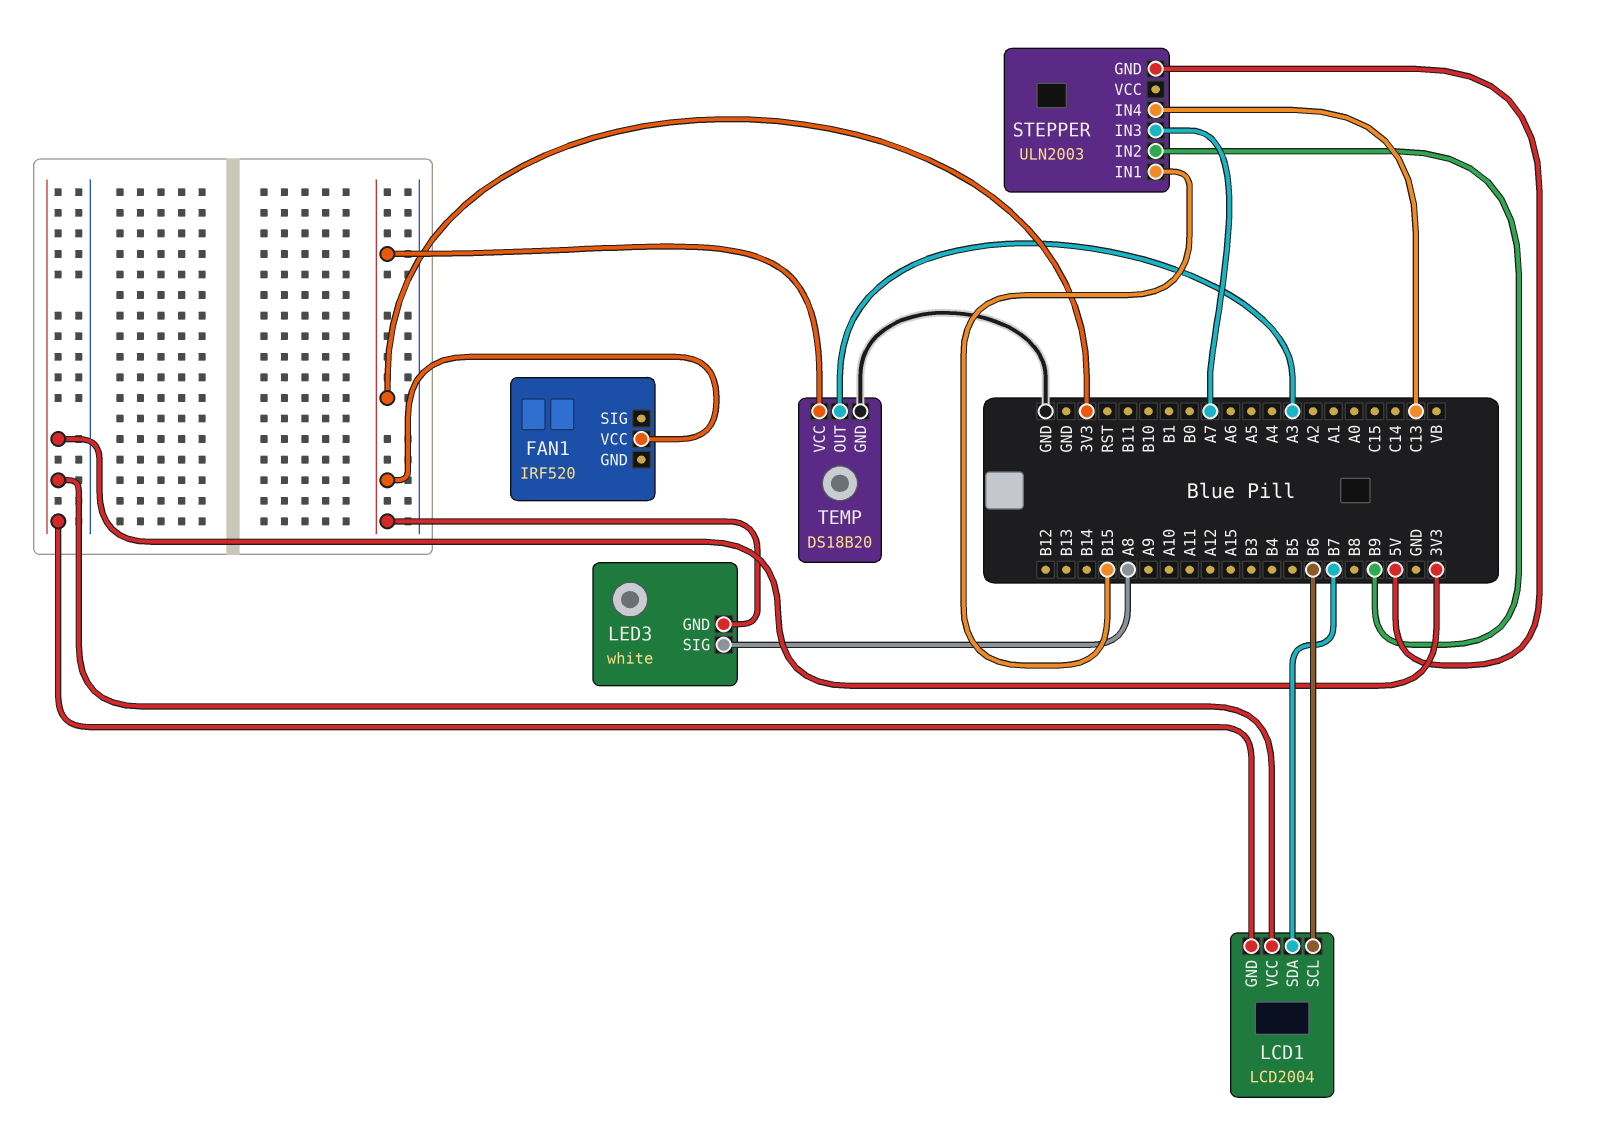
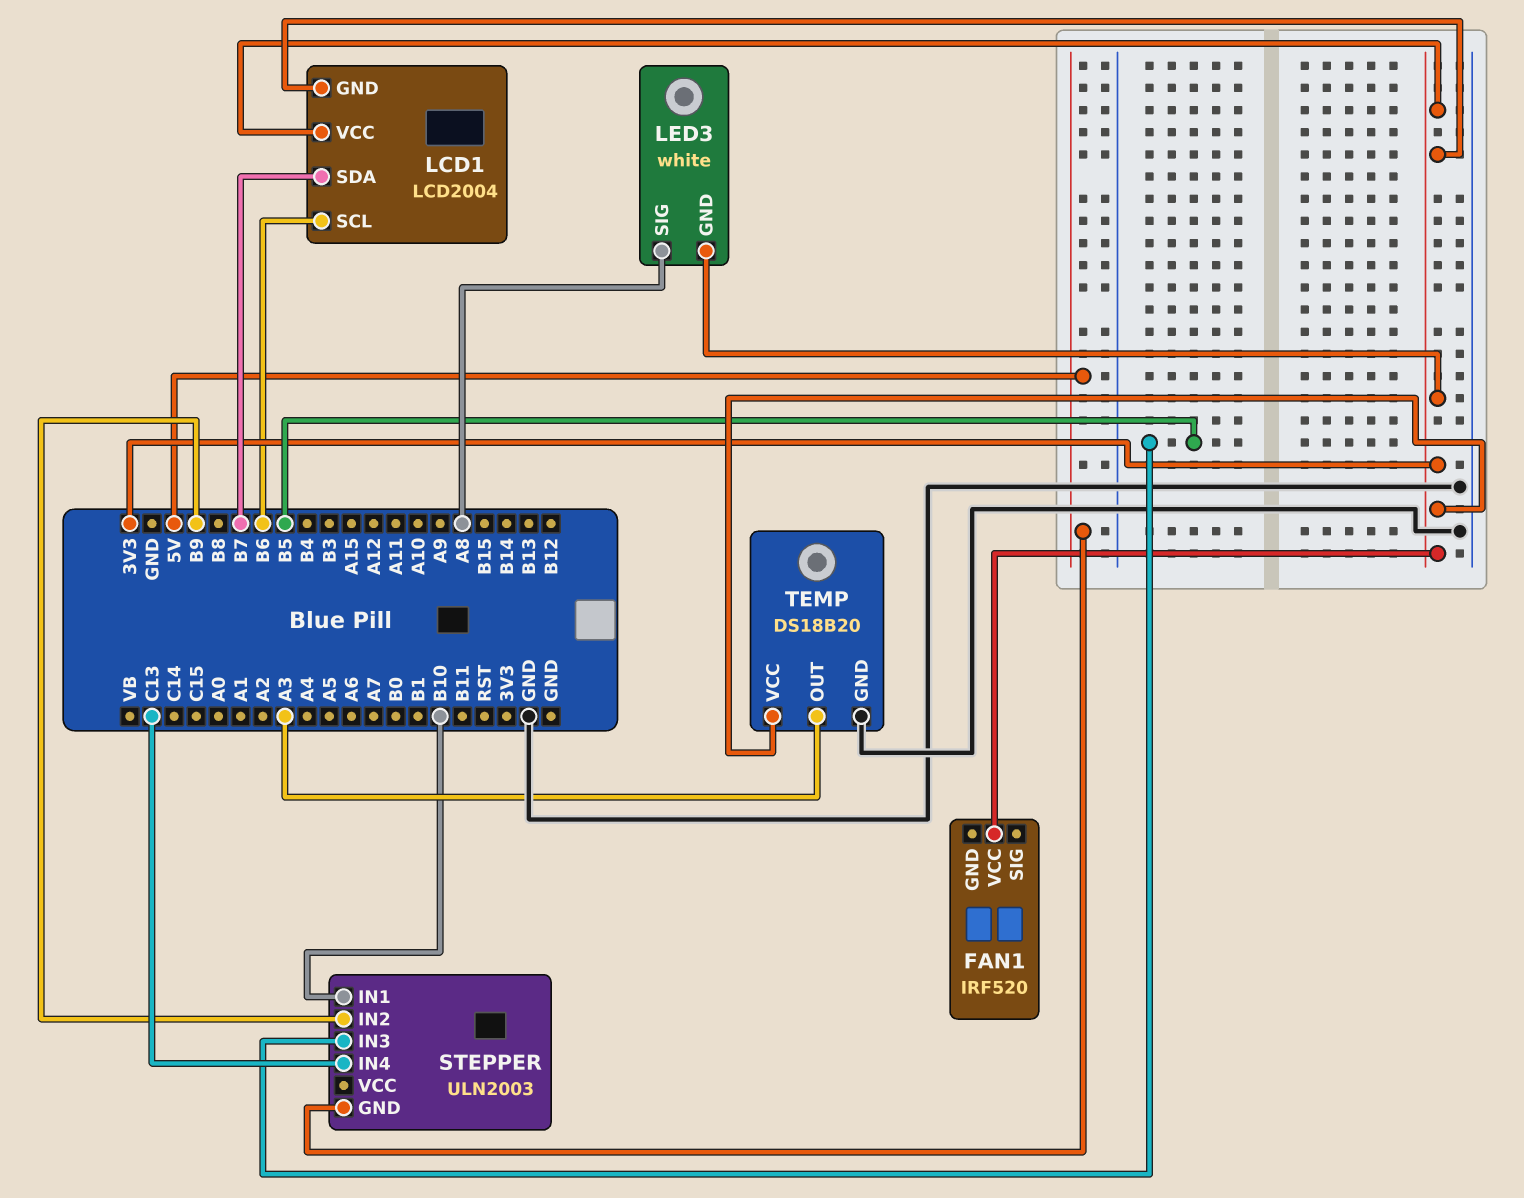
STEPPER pin IN1: B15 -> B10
STEPPER pin IN3: A7 -> B5

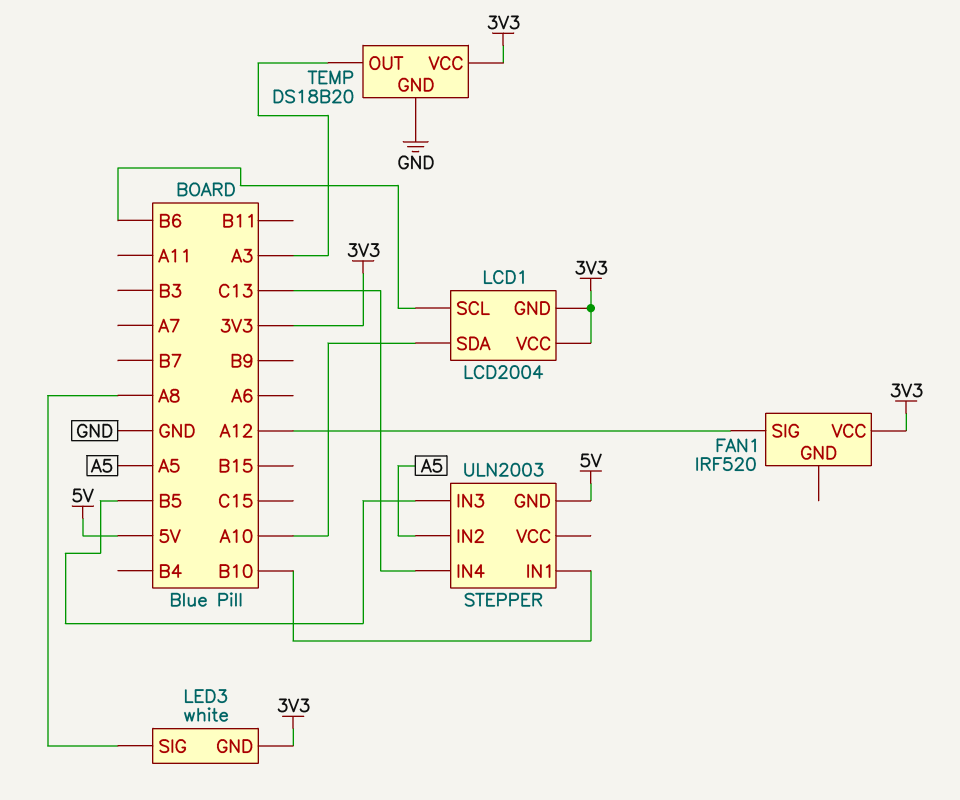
FAN1 pin SIG: none -> A12
LCD1 pin SDA: B7 -> A10
STEPPER pin IN2: B9 -> A5

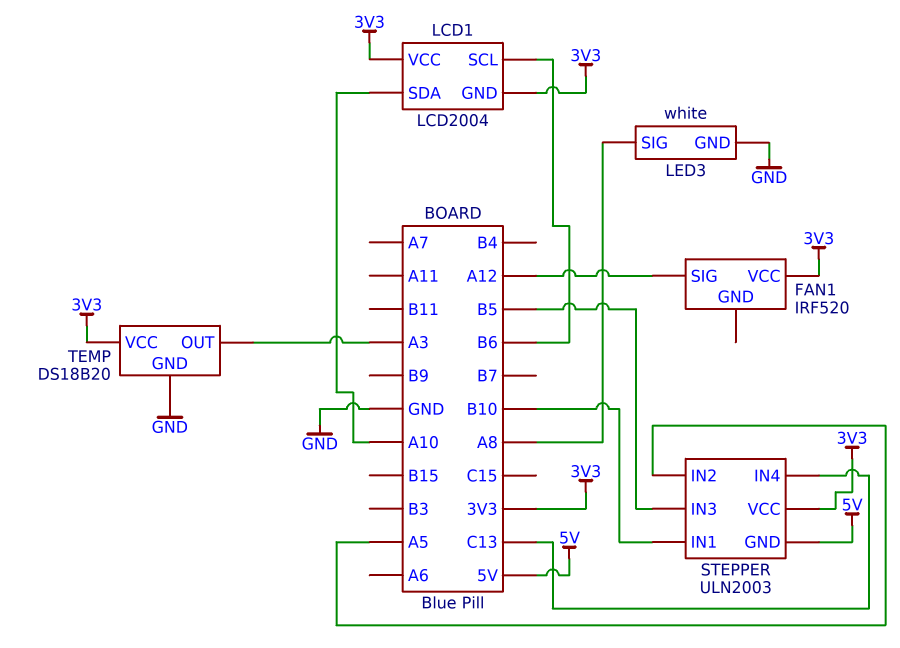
LED3 pin GND: 3V3 -> GND
STEPPER pin VCC: none -> 3V3

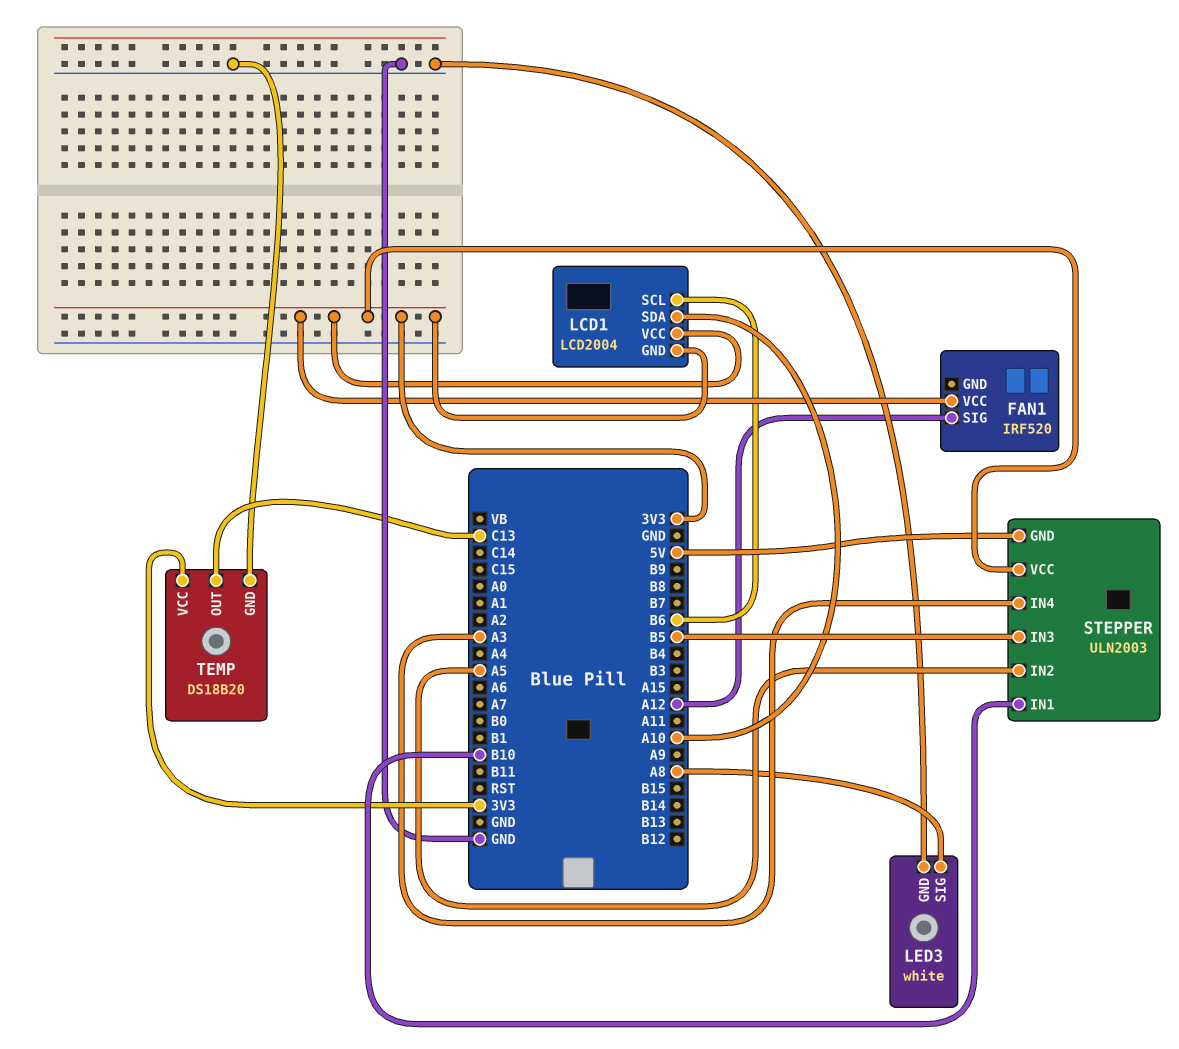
STEPPER pin IN4: C13 -> A3
TEMP pin OUT: A3 -> C13

